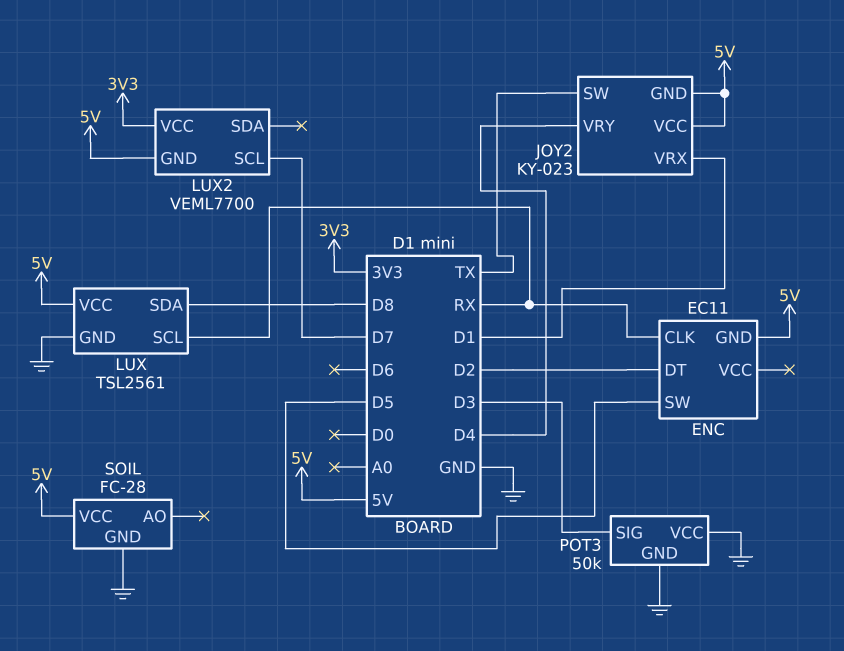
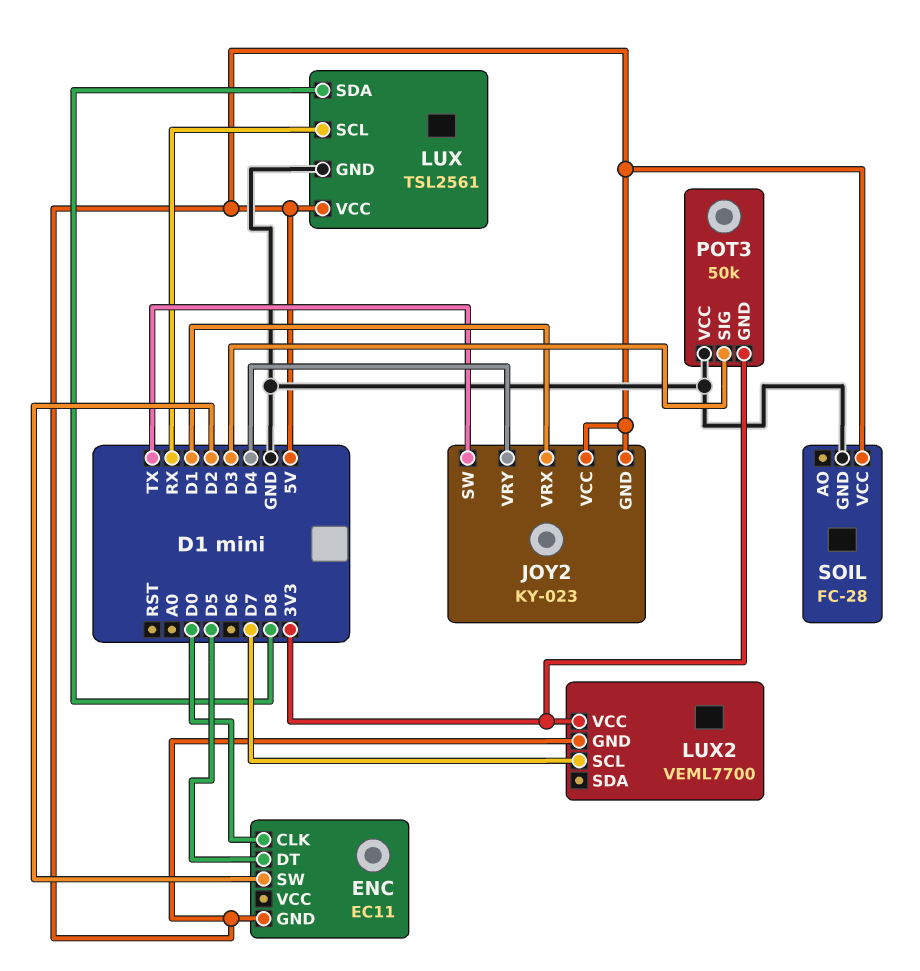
ENC pin CLK: RX -> D0
ENC pin DT: D2 -> D5
ENC pin SW: D5 -> D2
POT3 pin GND: GND -> 3V3

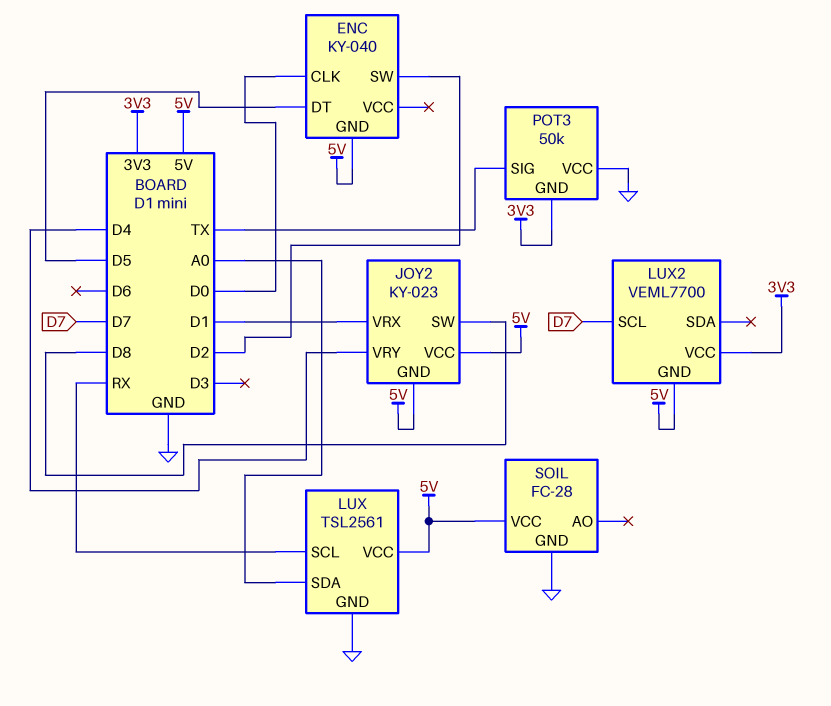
ENC: EC11 -> KY-040
JOY2 pin SW: TX -> D8
LUX pin SDA: D8 -> A0
POT3 pin SIG: D3 -> TX

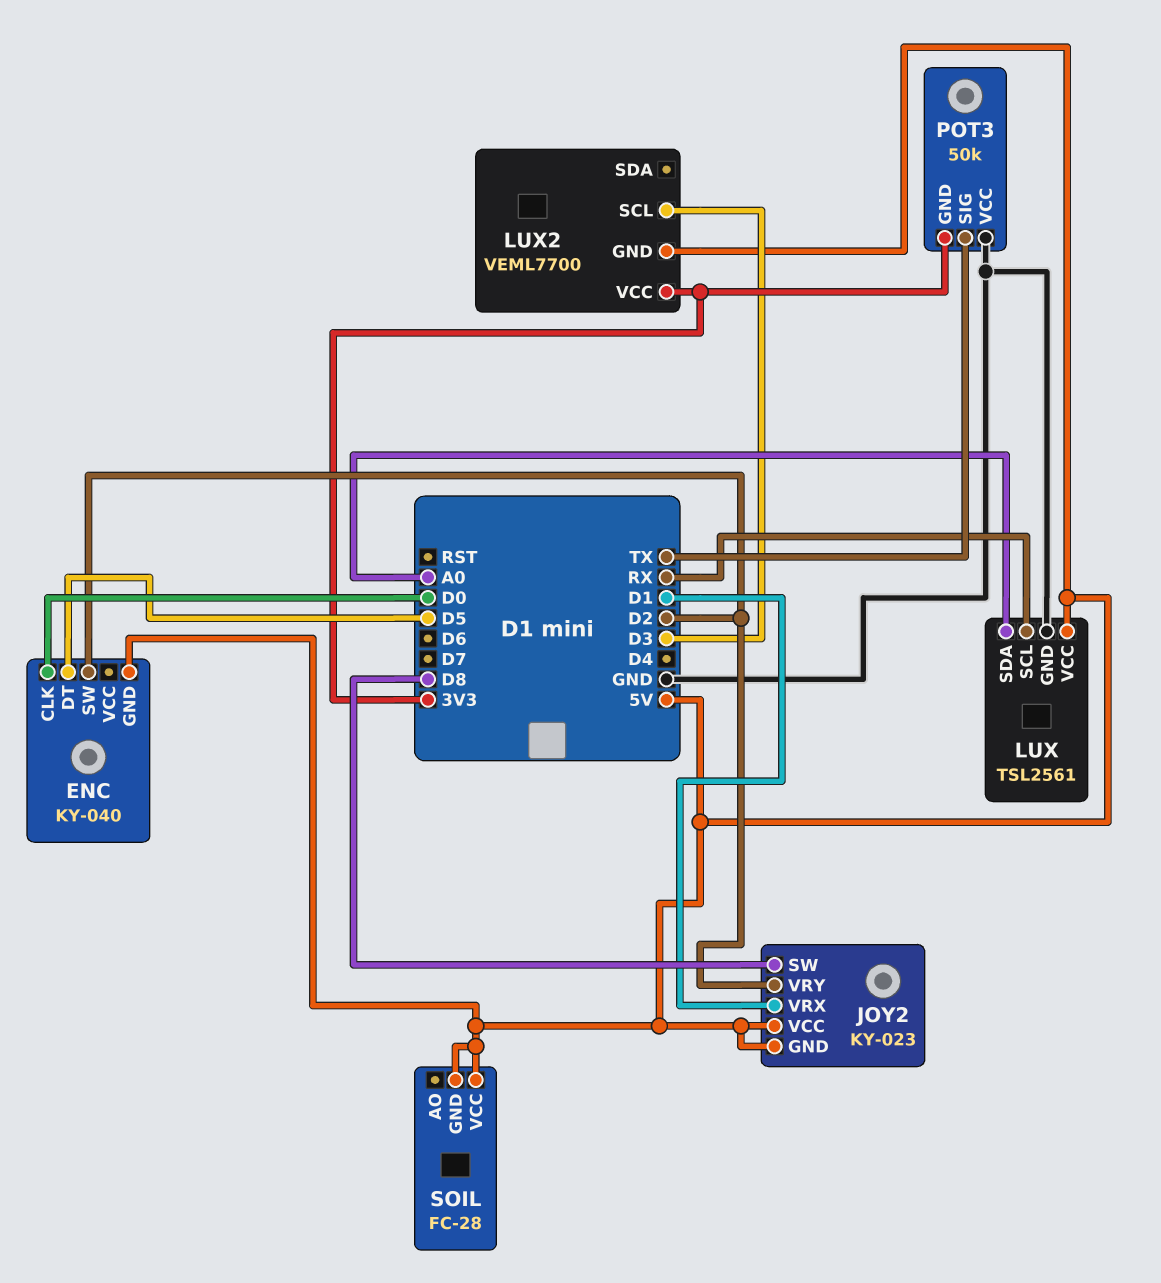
JOY2 pin VRY: D4 -> D2
LUX2 pin SCL: D7 -> D3
SOIL pin GND: GND -> 5V

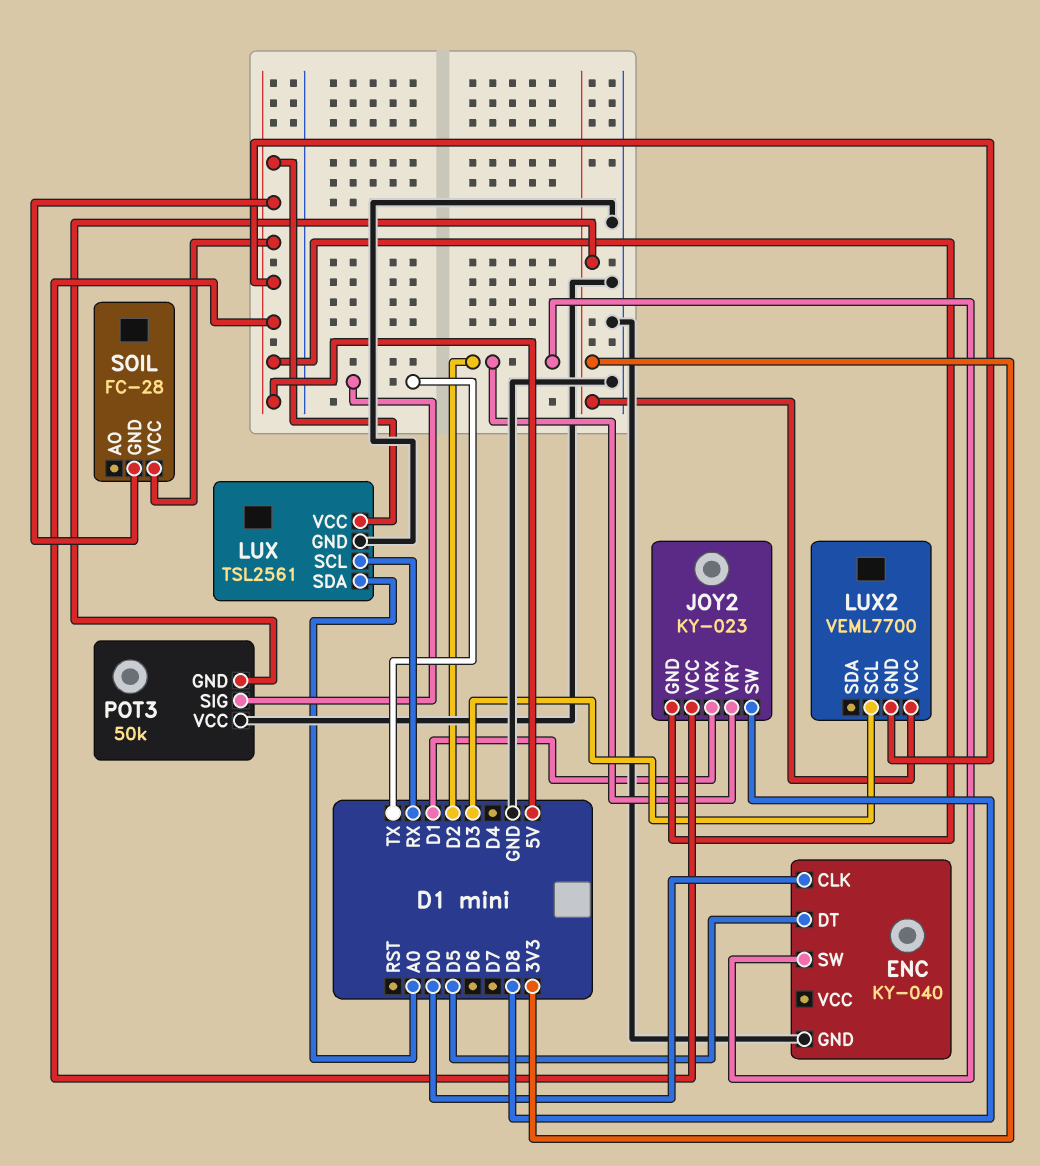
ENC pin GND: 5V -> GND

